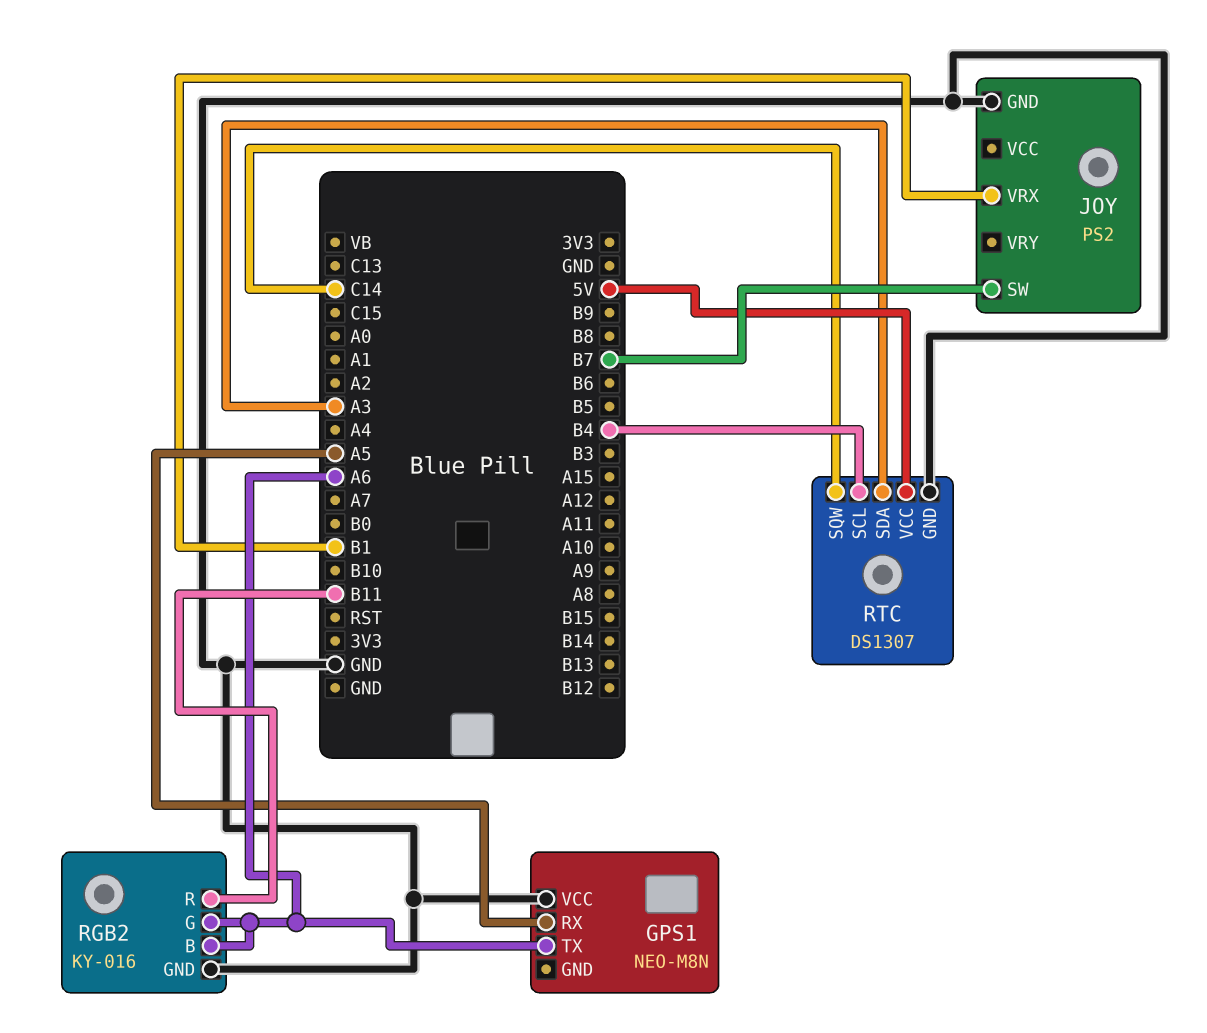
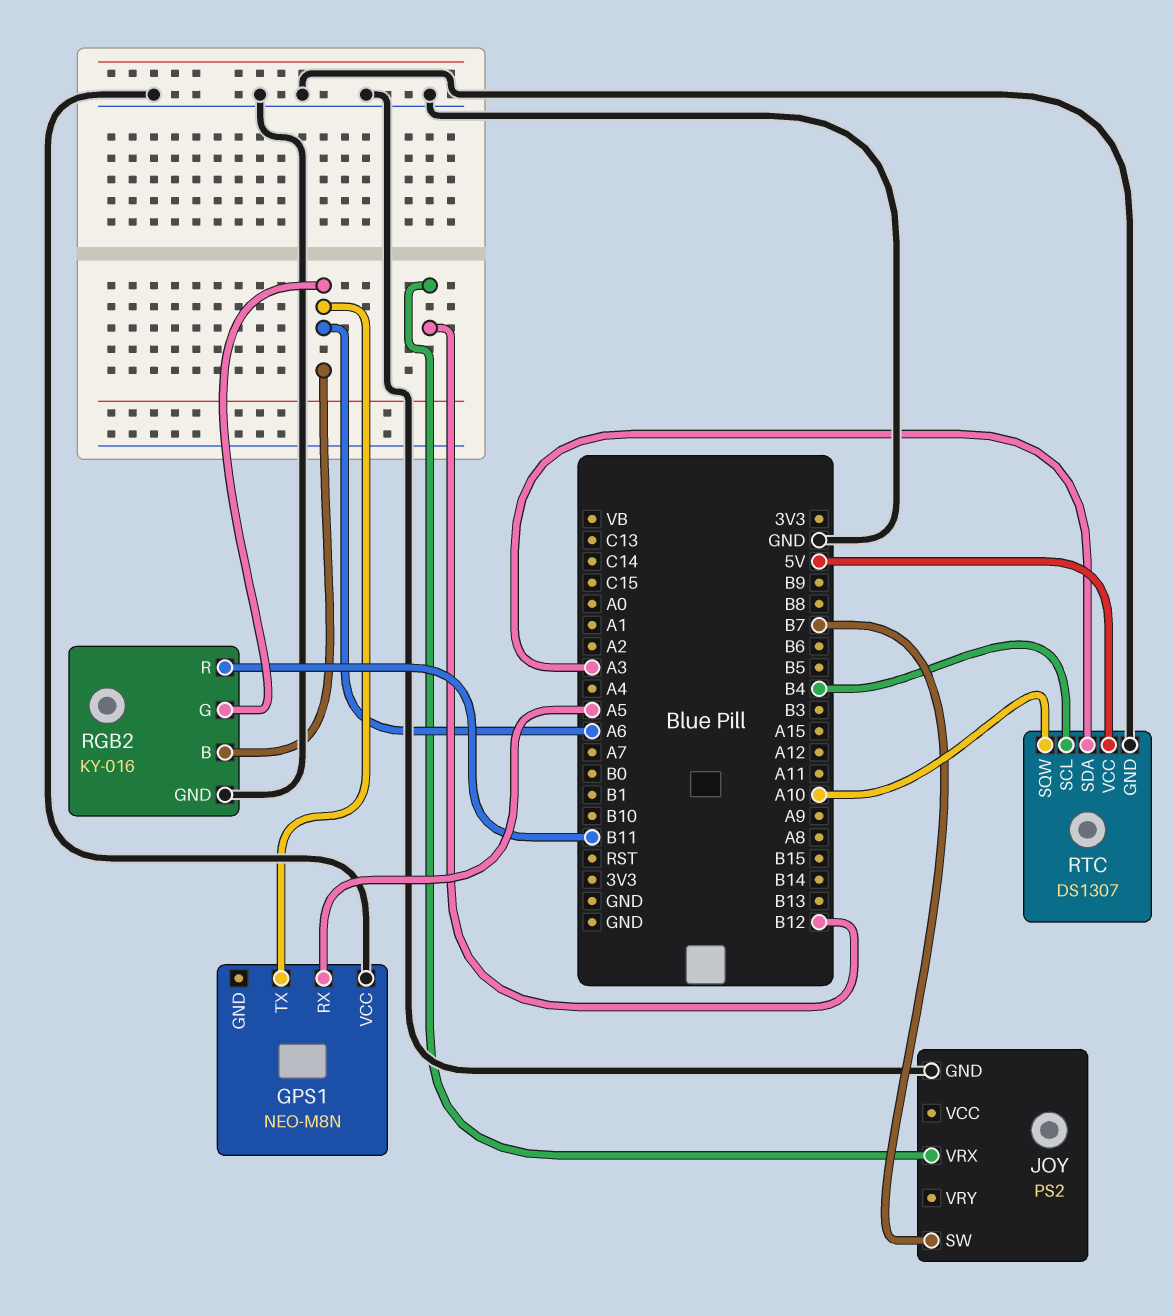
JOY pin VRX: B1 -> B12
RTC pin SQW: C14 -> A10

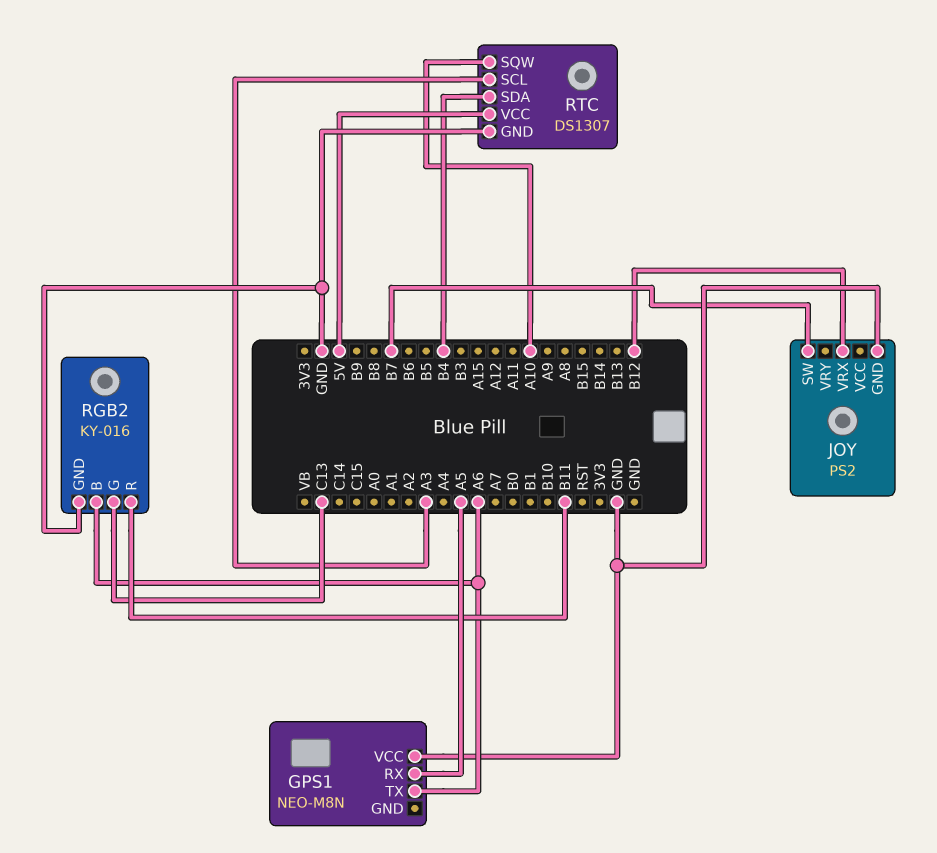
RGB2 pin G: A6 -> C13
RTC pin SCL: B4 -> A3
RTC pin SDA: A3 -> B4

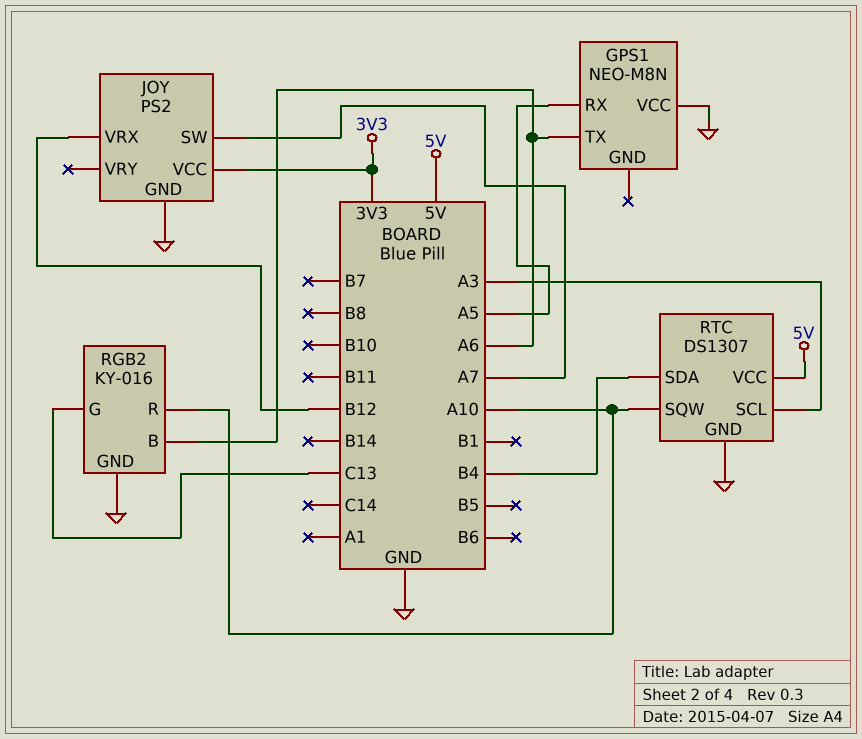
JOY pin SW: B7 -> A7
JOY pin VCC: none -> 3V3
RGB2 pin R: B11 -> A10

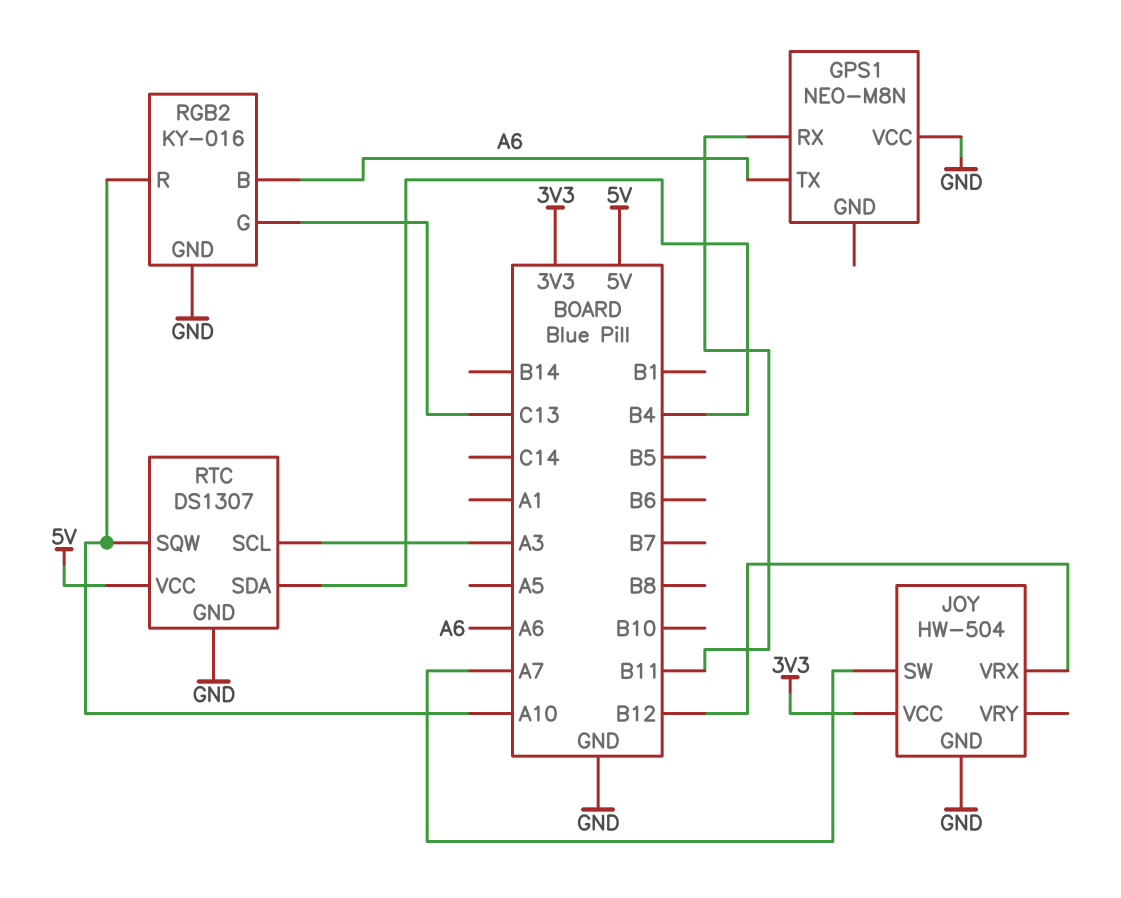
GPS1 pin RX: A5 -> B11
JOY: PS2 -> HW-504

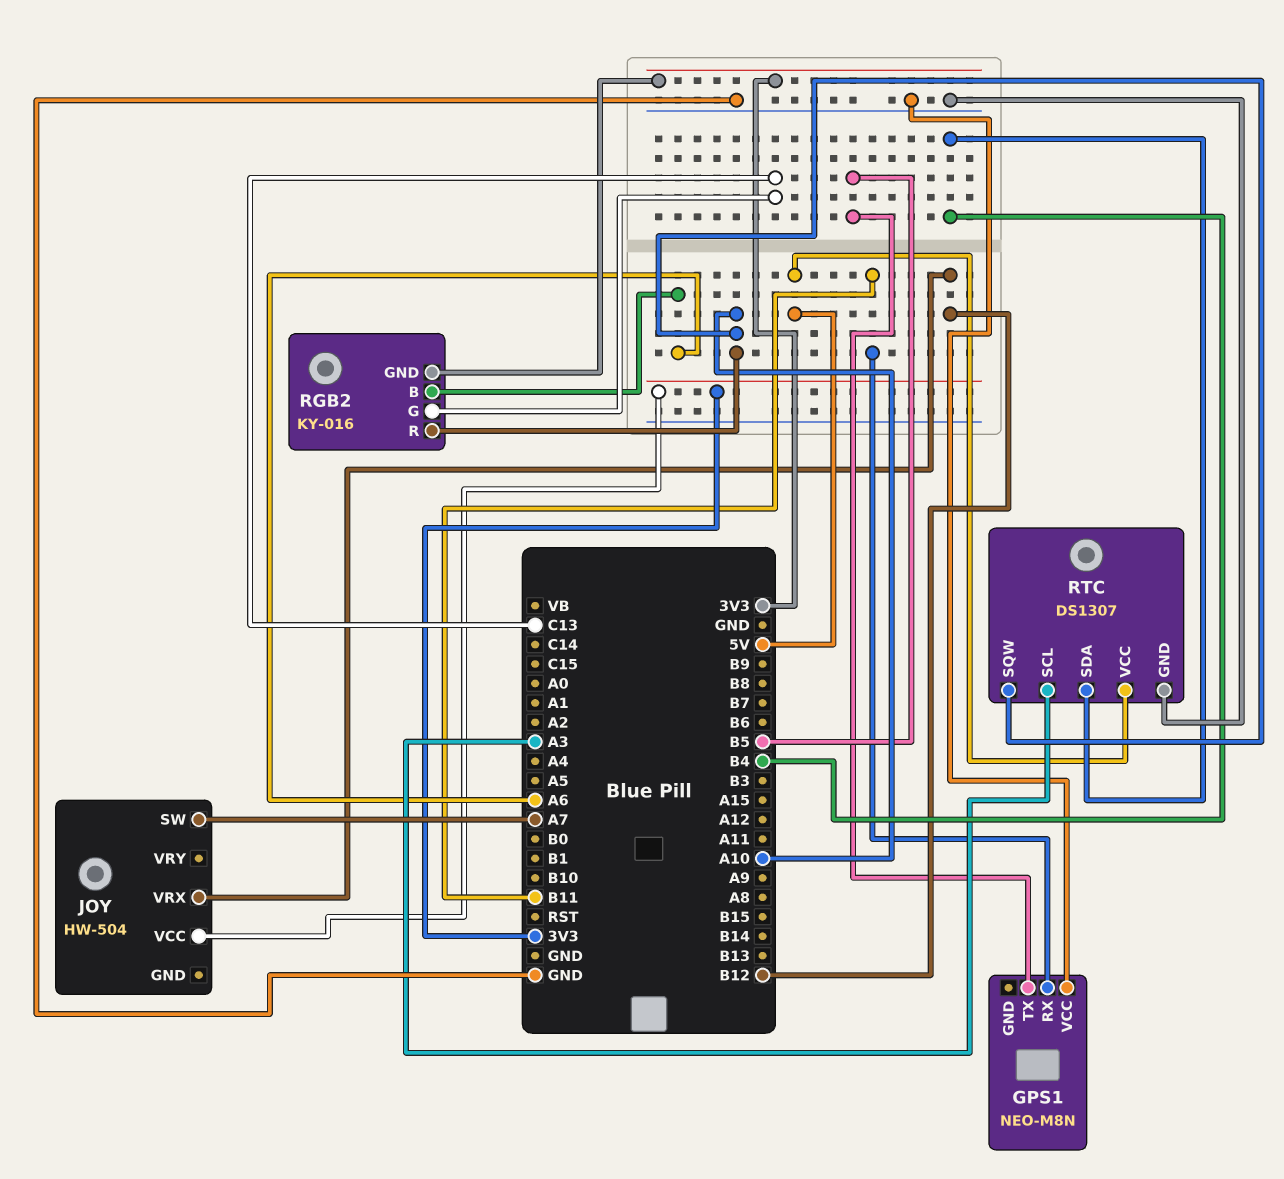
GPS1 pin TX: A6 -> B5
JOY pin GND: GND -> none
RGB2 pin GND: GND -> 3V3

